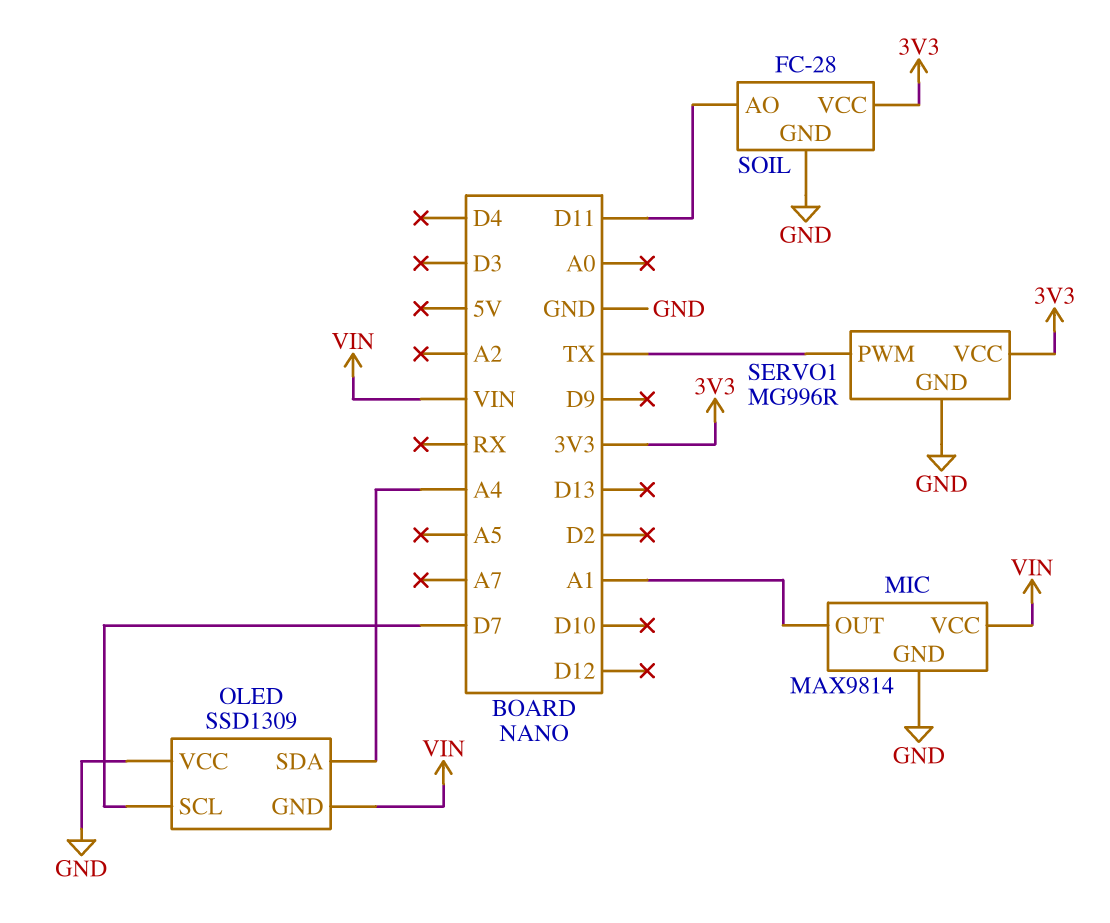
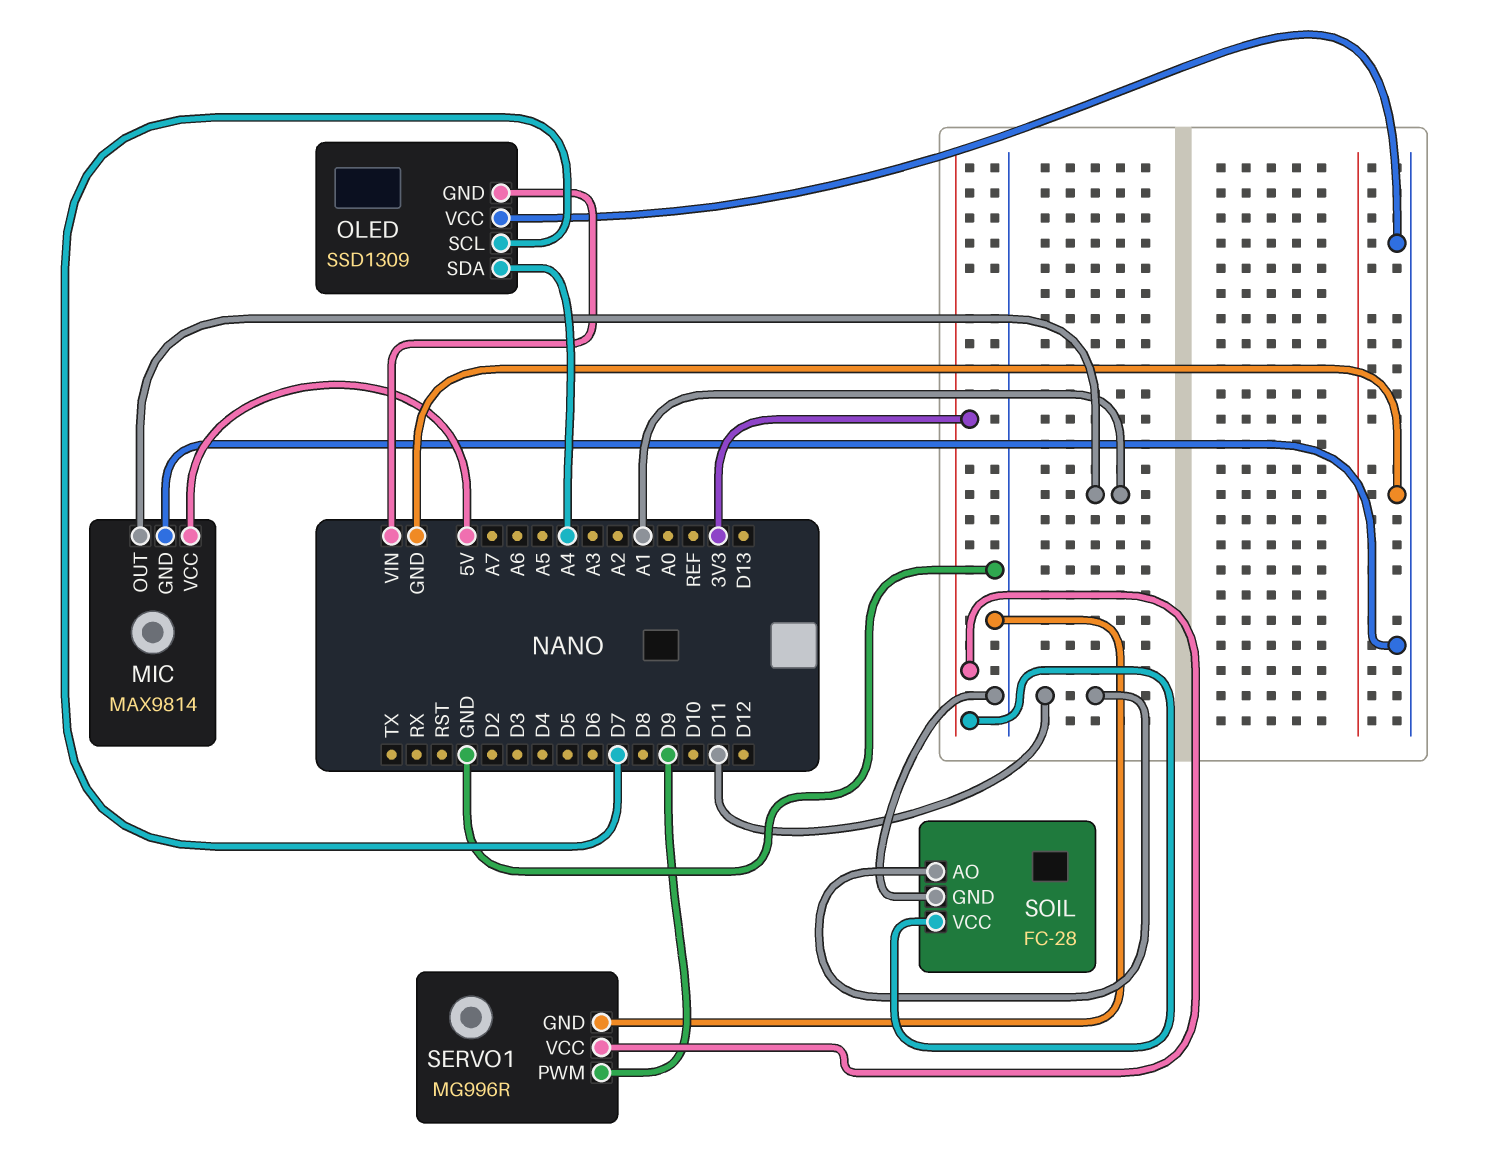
MIC pin VCC: VIN -> 5V
SERVO1 pin PWM: TX -> D9

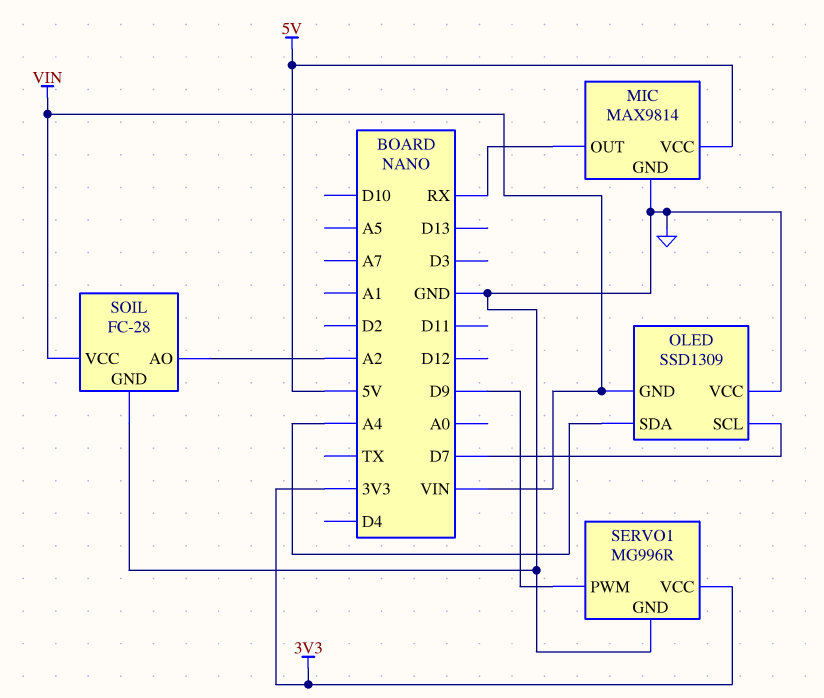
MIC pin OUT: A1 -> RX
SOIL pin AO: D11 -> A2
SOIL pin VCC: 3V3 -> VIN

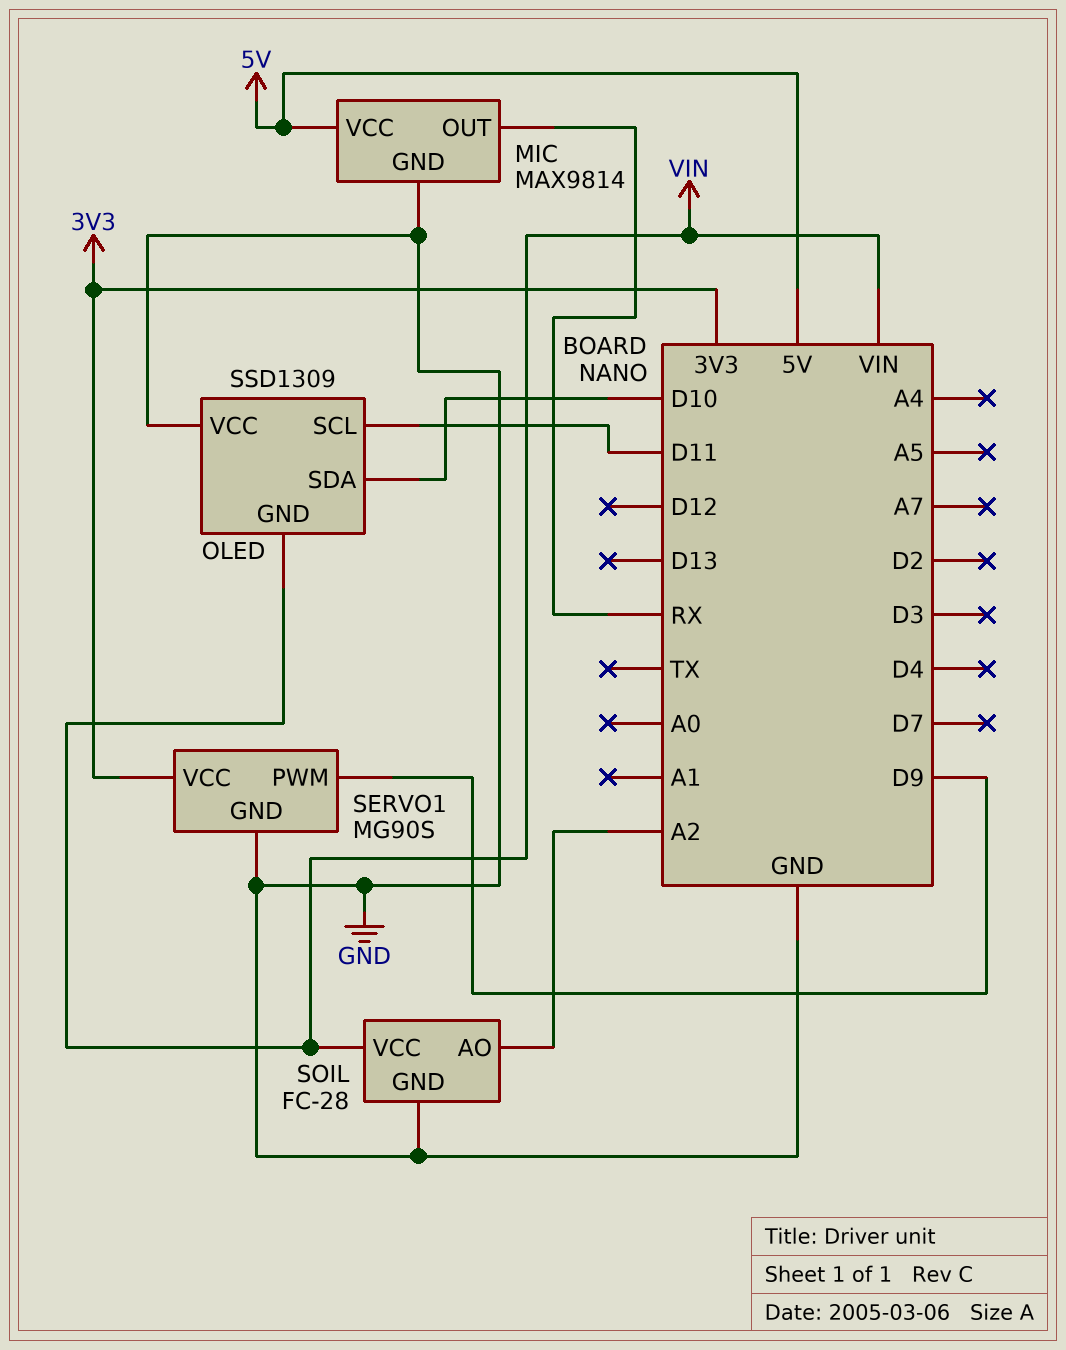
OLED pin SCL: D7 -> D11
OLED pin SDA: A4 -> D10
SERVO1: MG996R -> MG90S

